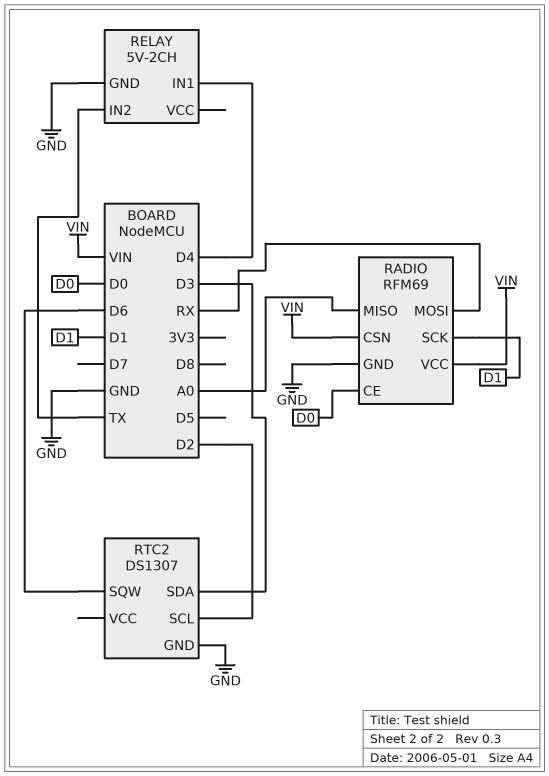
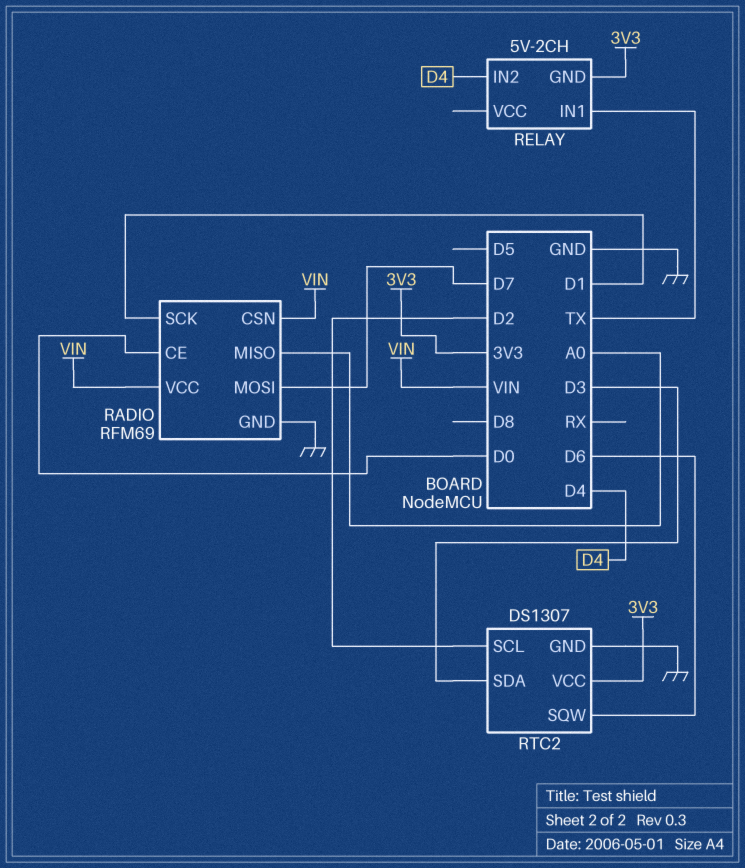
RADIO pin MOSI: RX -> D7
RELAY pin GND: GND -> 3V3
RELAY pin IN1: D4 -> TX
RELAY pin IN2: TX -> D4
RTC2 pin VCC: none -> 3V3

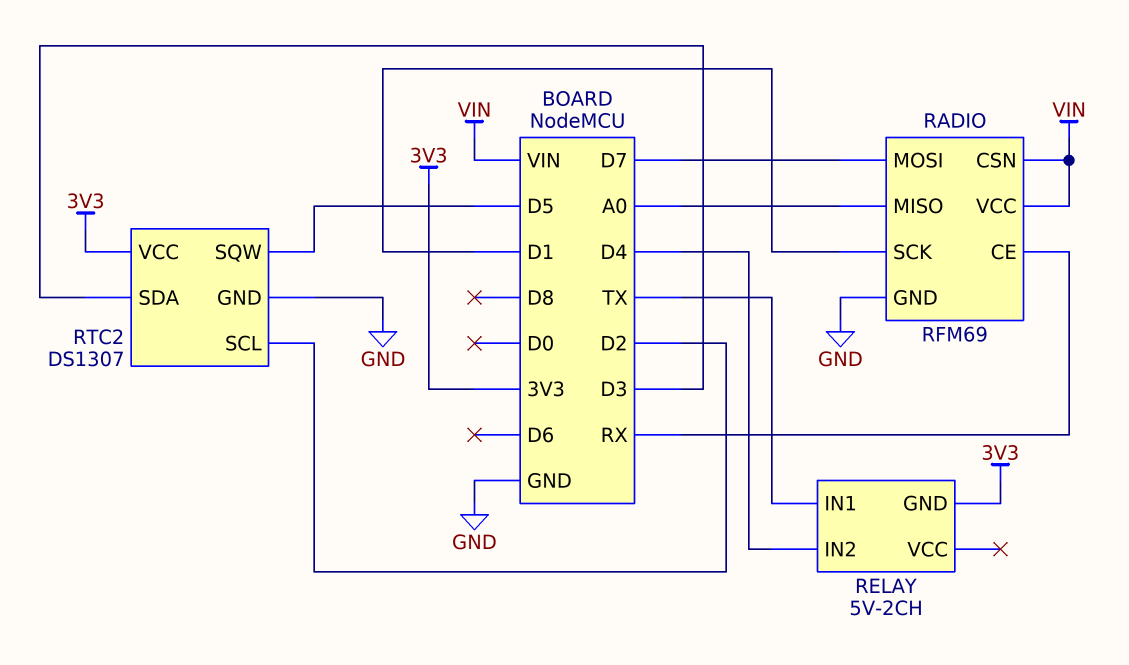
RADIO pin CE: D0 -> RX
RTC2 pin SQW: D6 -> D5

